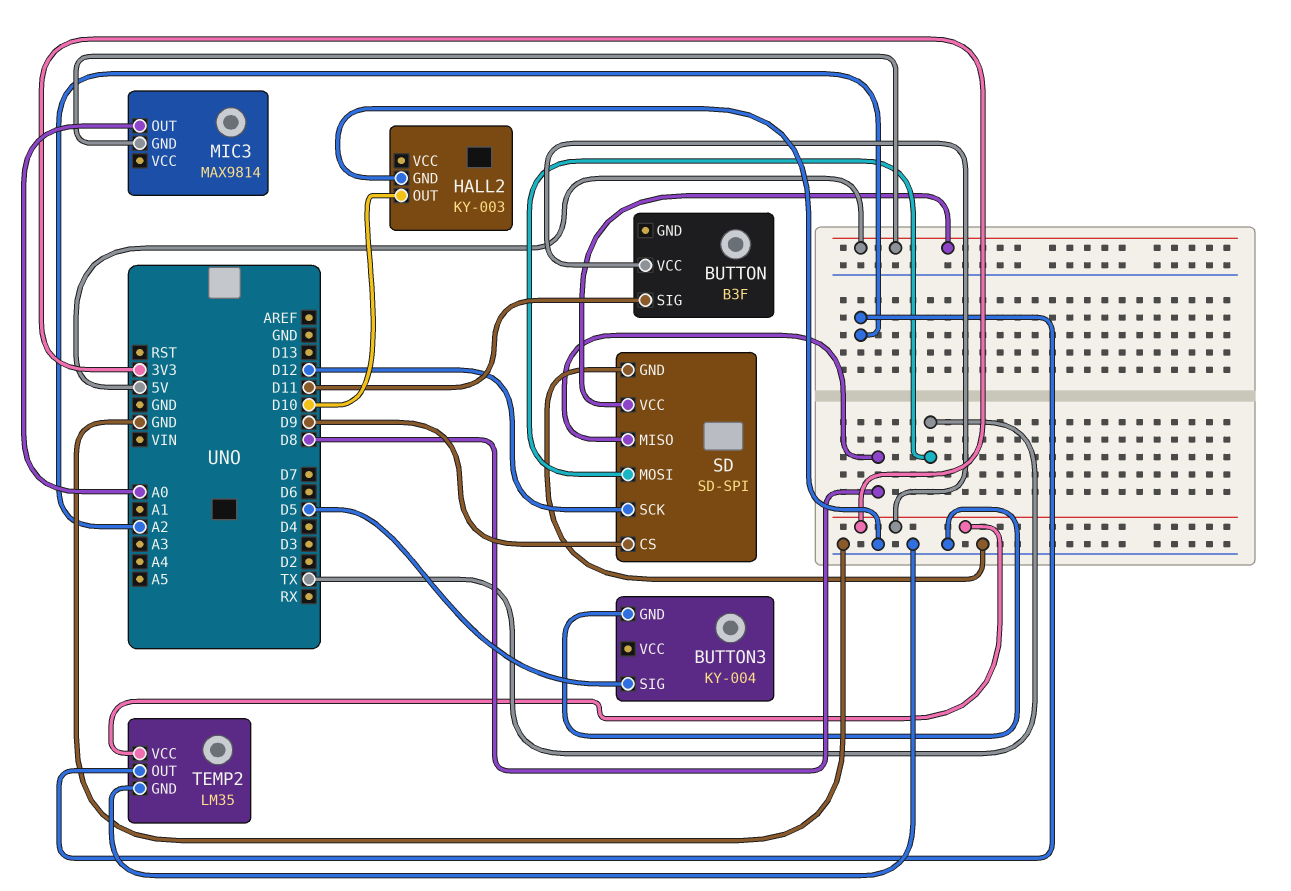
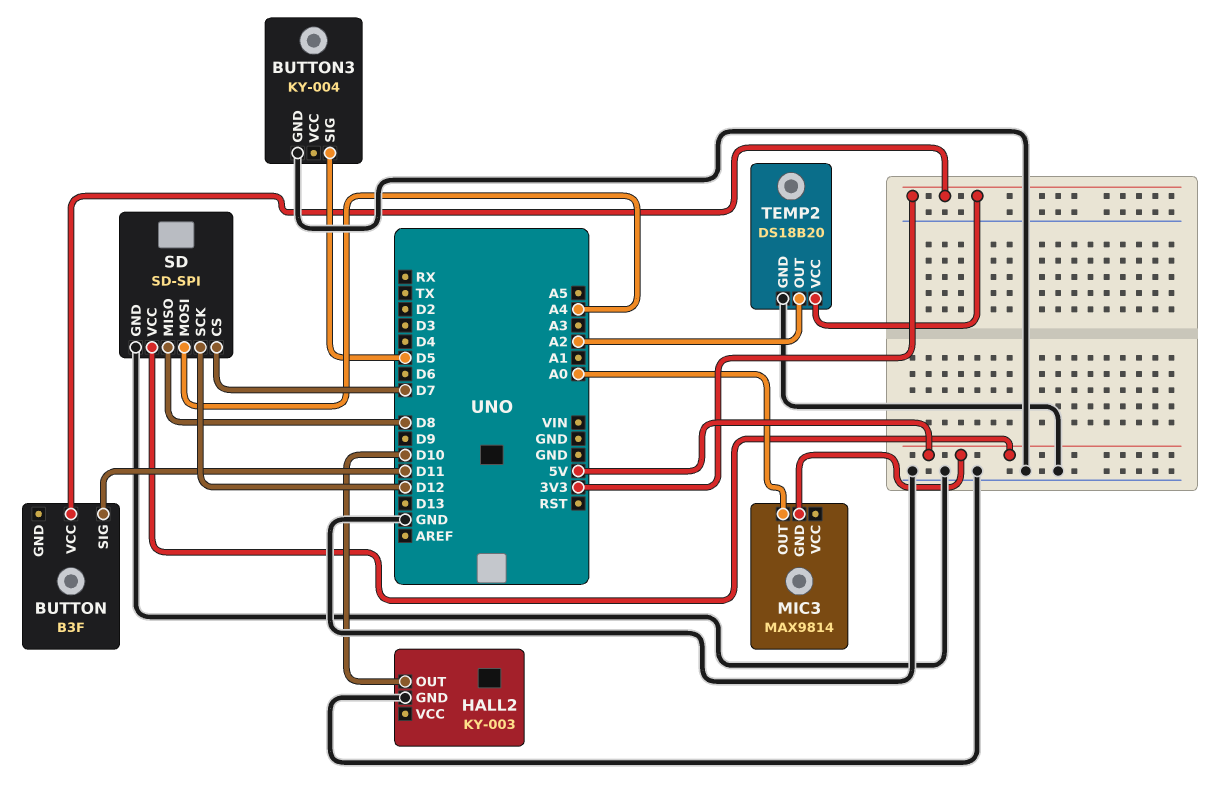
SD pin CS: D9 -> D7
SD pin MOSI: TX -> A4
TEMP2: LM35 -> DS18B20

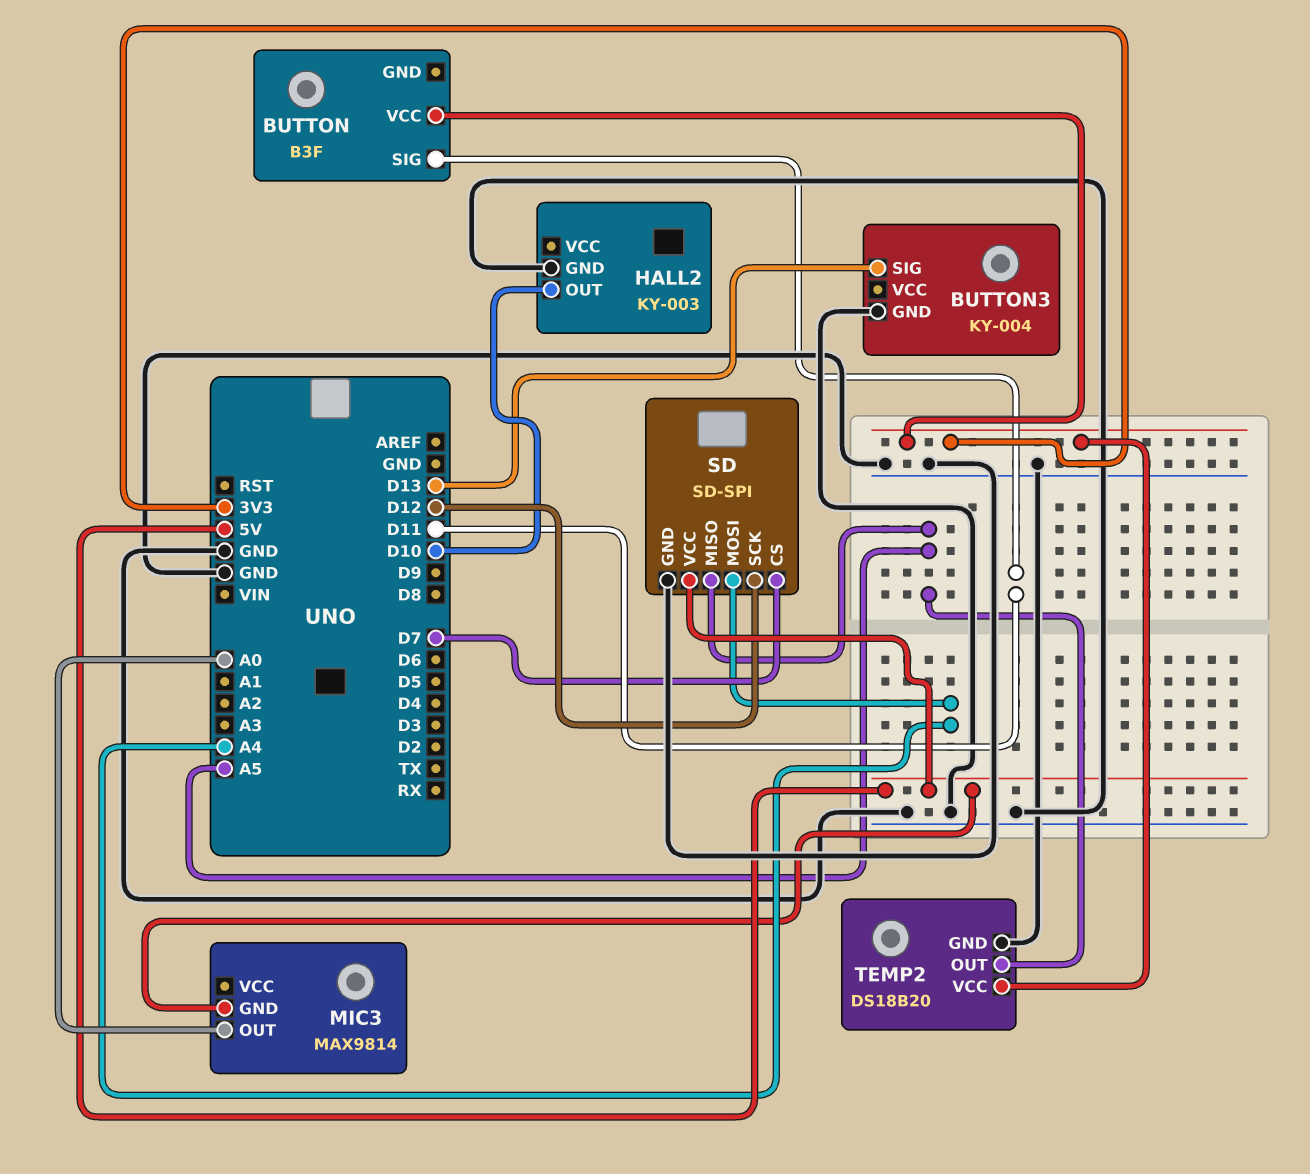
BUTTON3 pin SIG: D5 -> D13
SD pin MISO: D8 -> A5
TEMP2 pin OUT: A2 -> A5

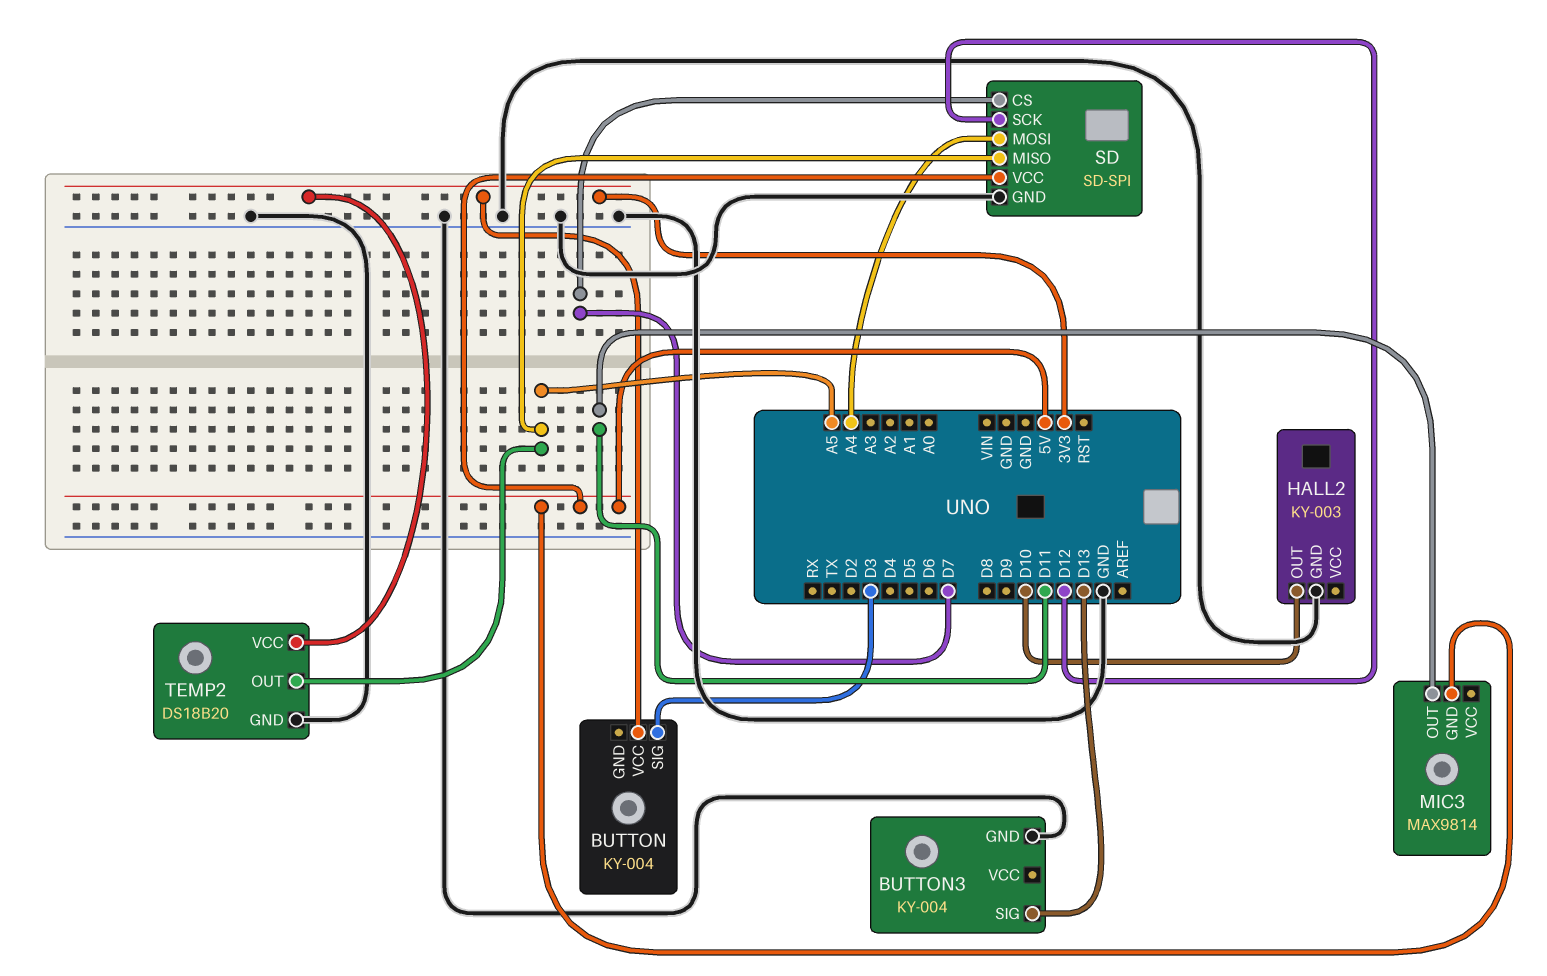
BUTTON: B3F -> KY-004
BUTTON pin SIG: D11 -> D3
MIC3 pin OUT: A0 -> D11

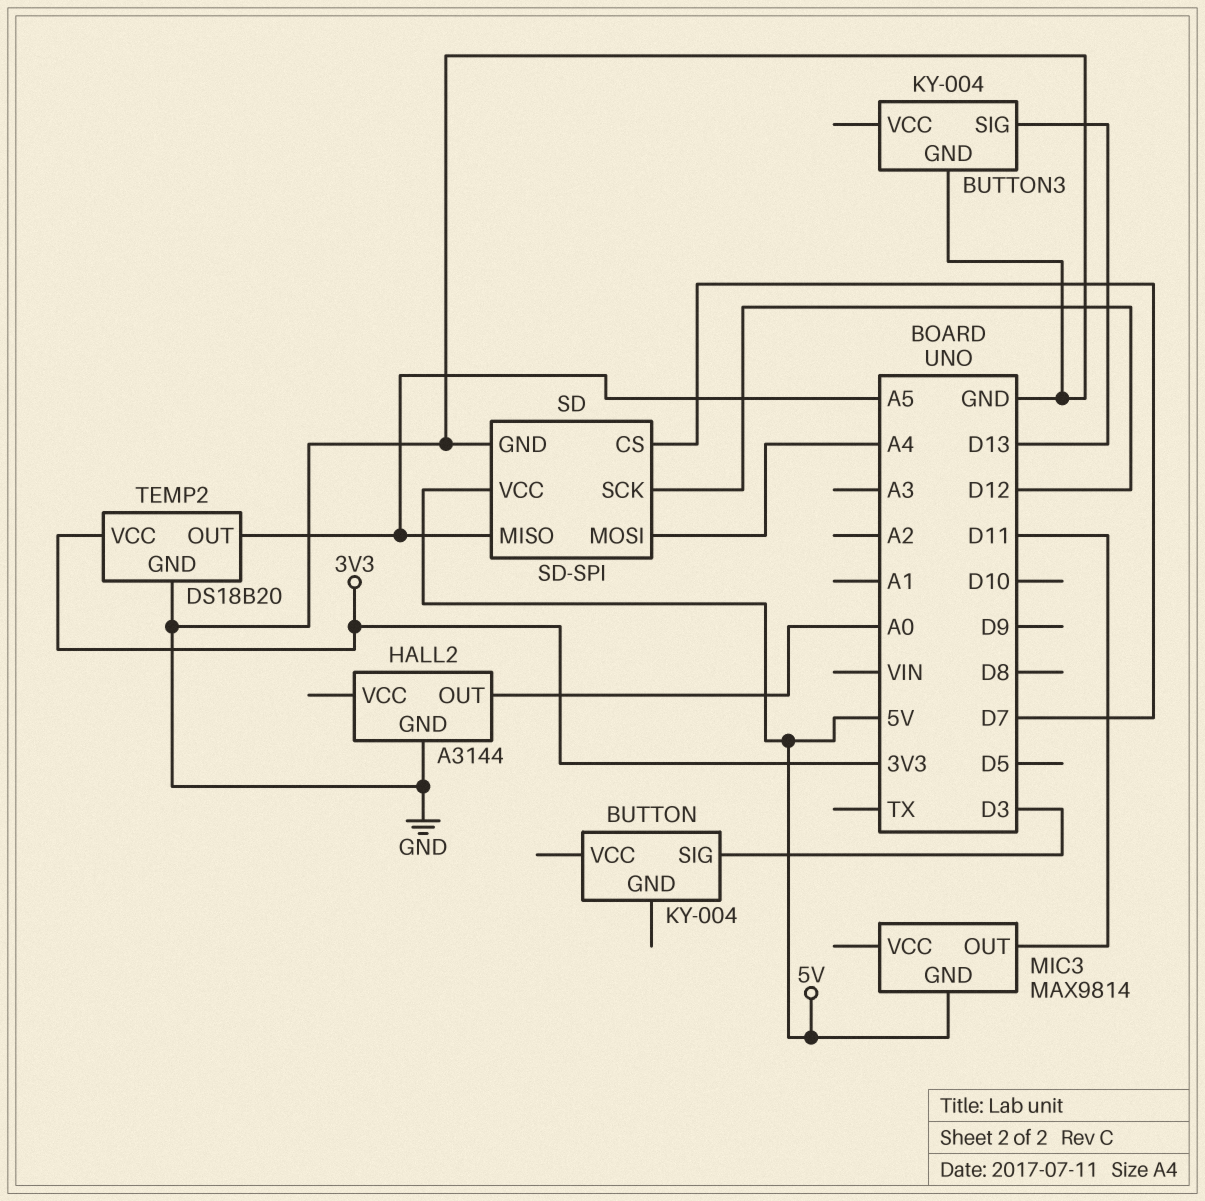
BUTTON pin VCC: 3V3 -> none
HALL2: KY-003 -> A3144
HALL2 pin OUT: D10 -> A0

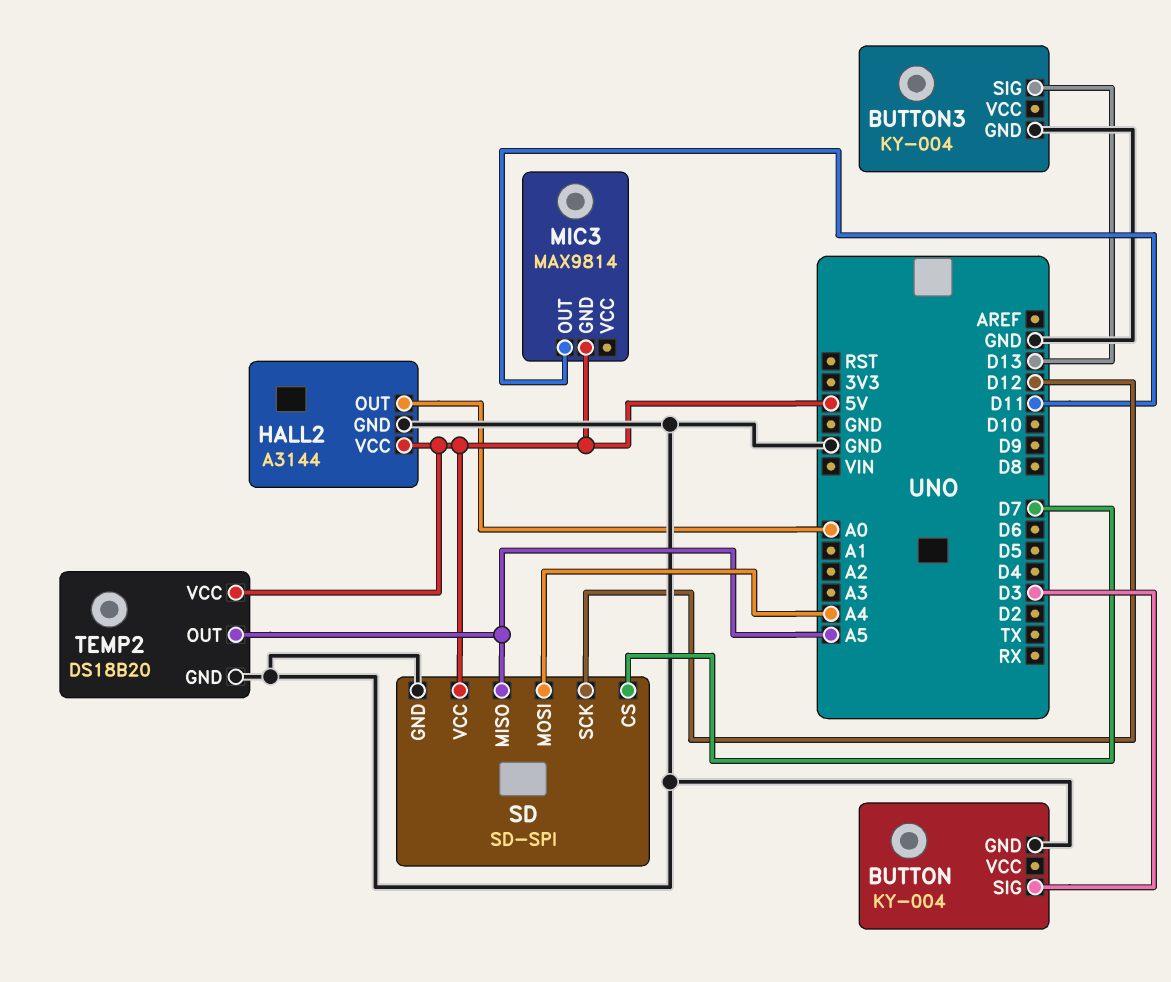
BUTTON pin GND: none -> GND
HALL2 pin VCC: none -> 5V
TEMP2 pin VCC: 3V3 -> 5V

